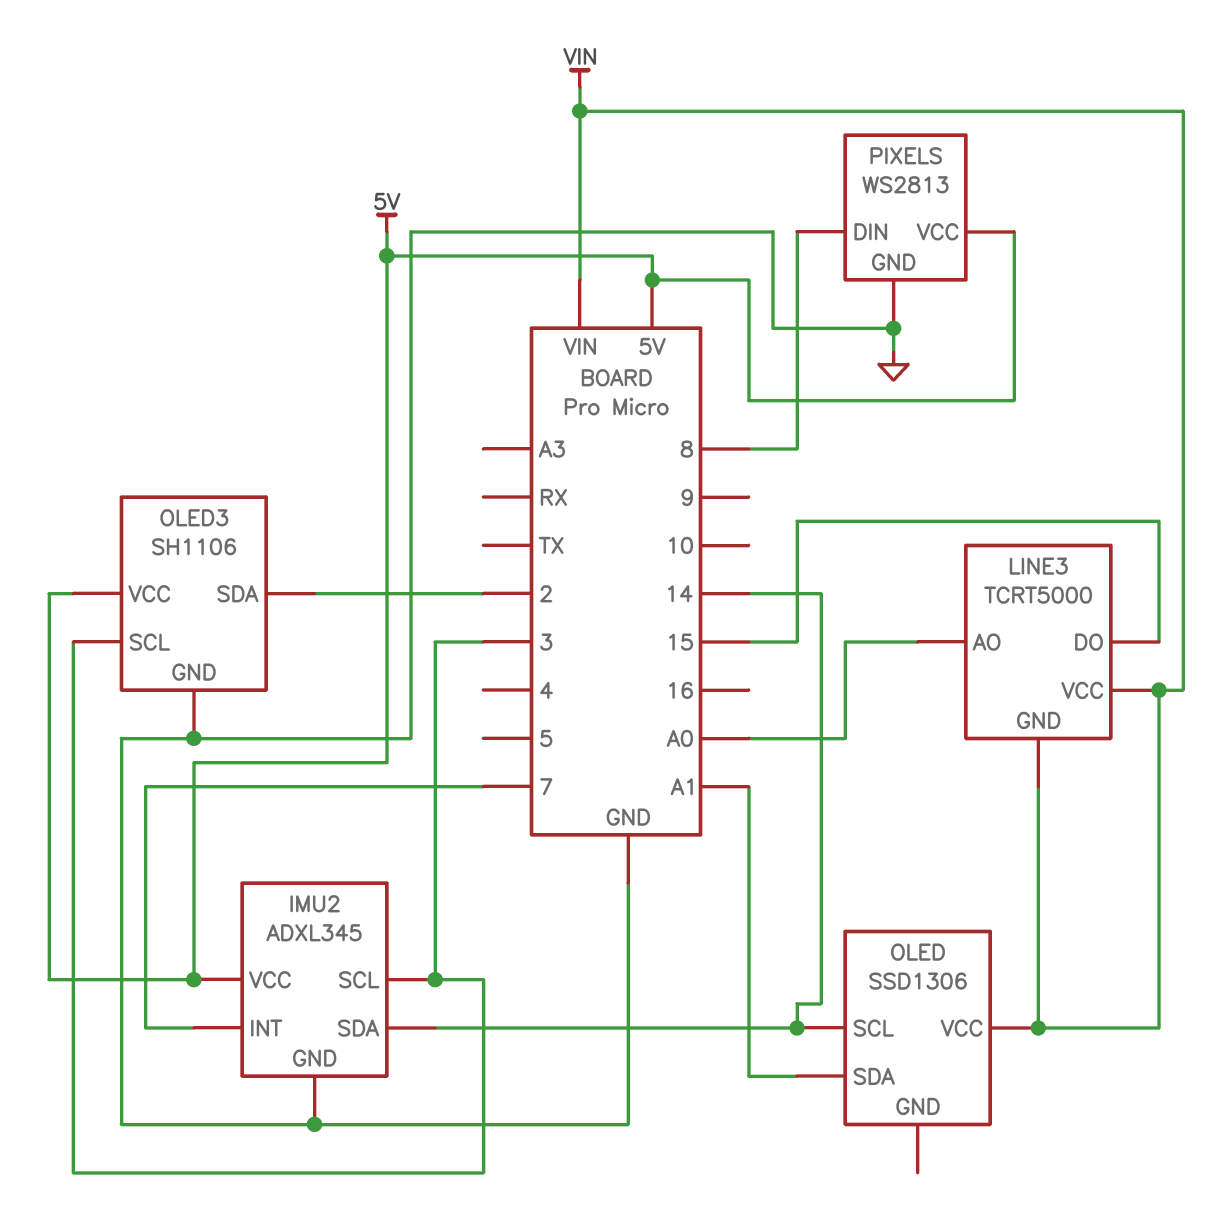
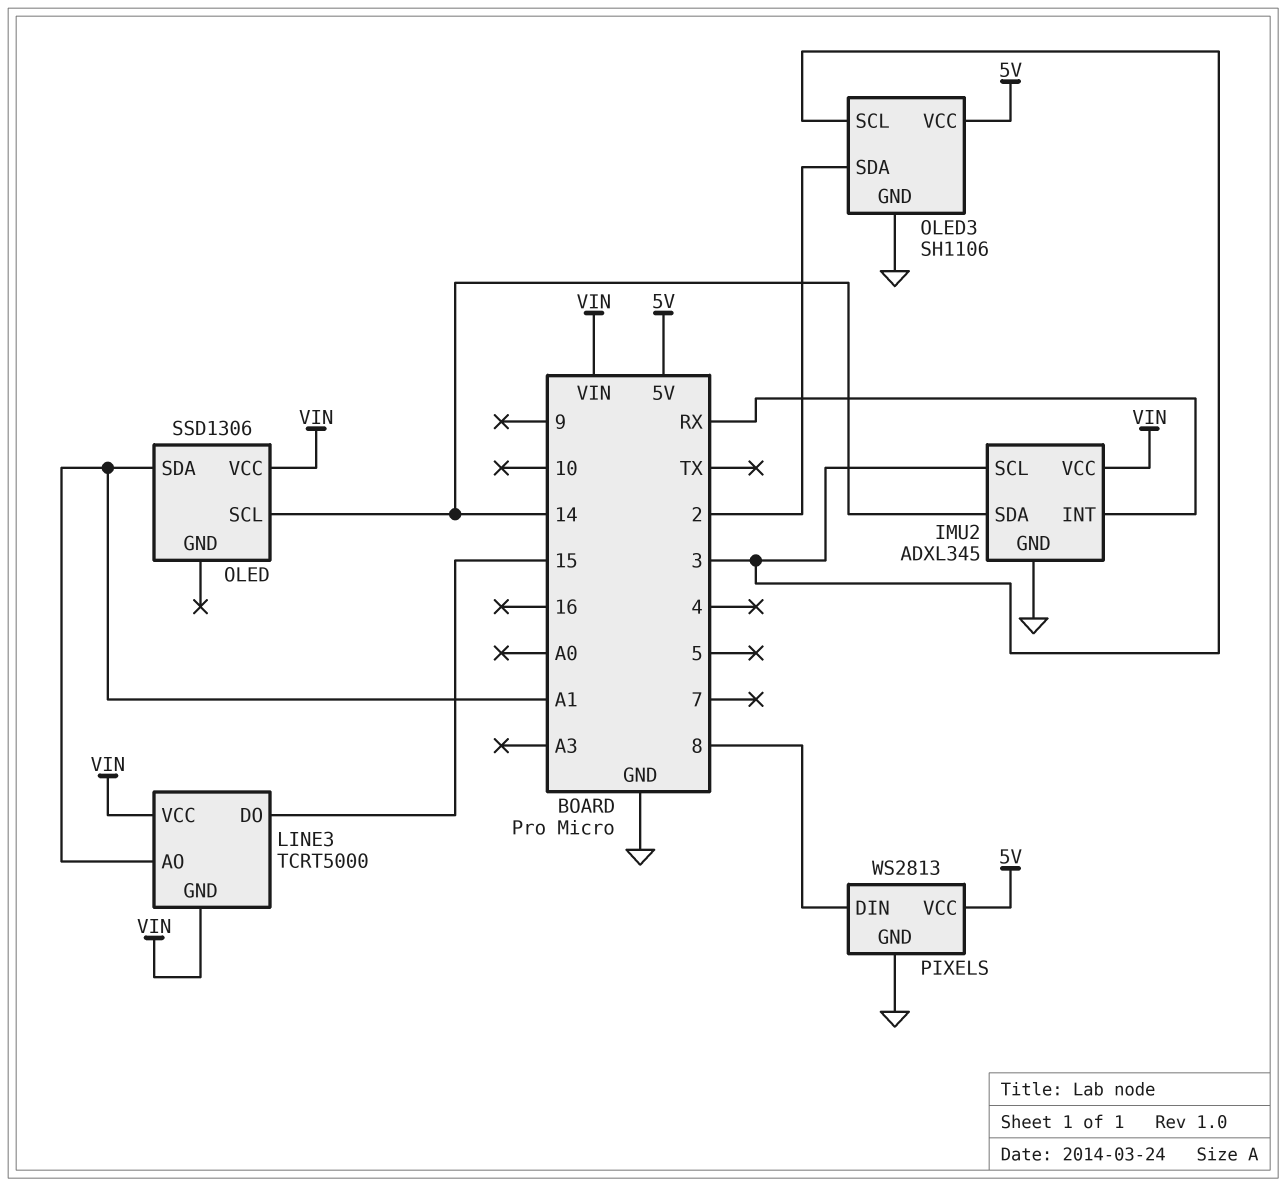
IMU2 pin INT: 7 -> RX
IMU2 pin VCC: 5V -> VIN
LINE3 pin AO: A0 -> A1

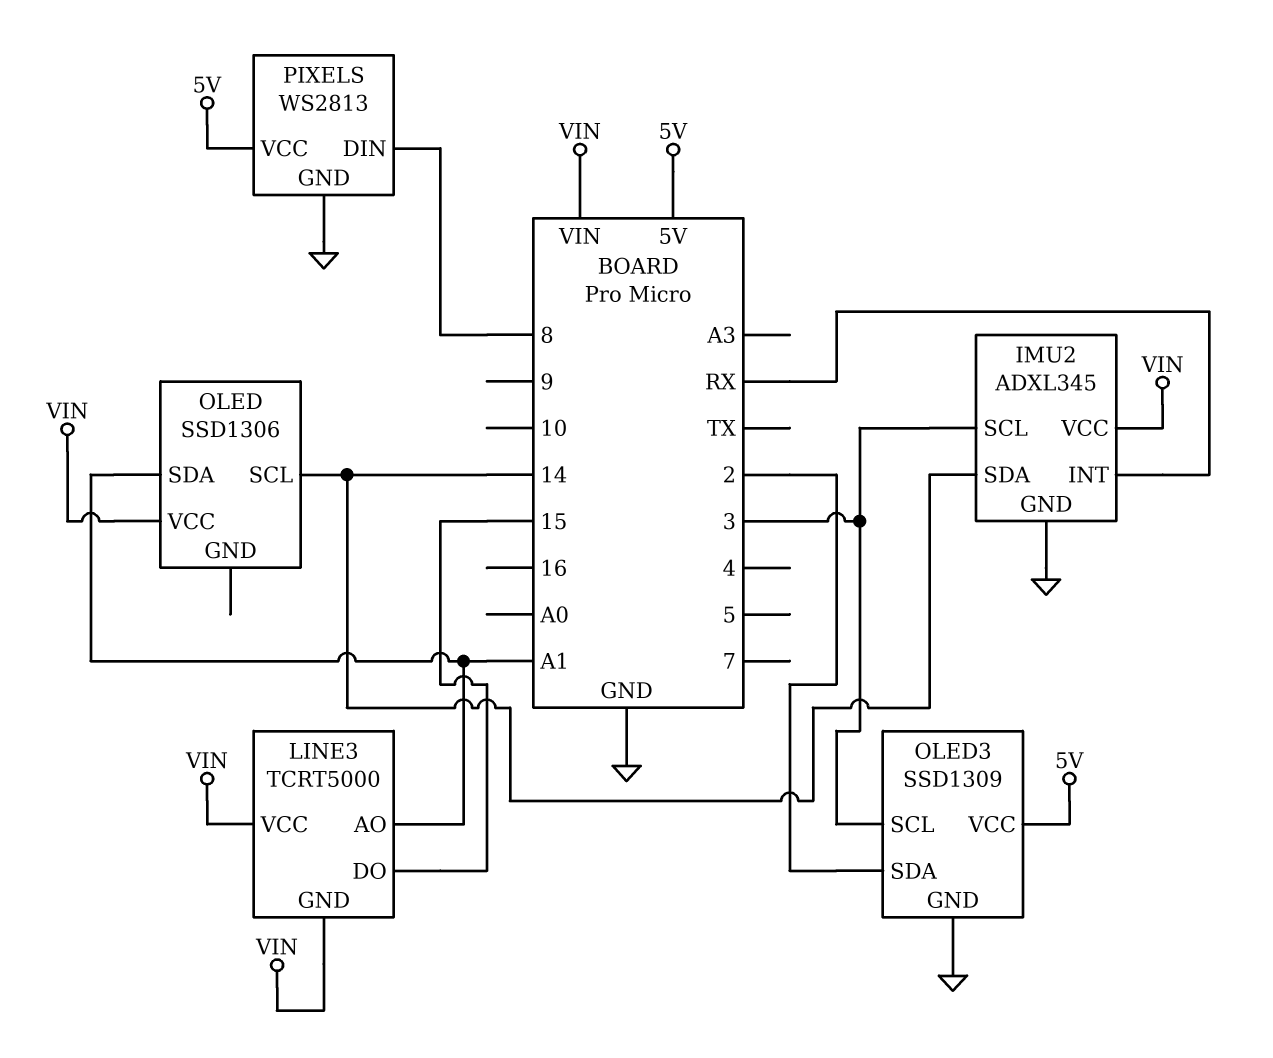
OLED3: SH1106 -> SSD1309

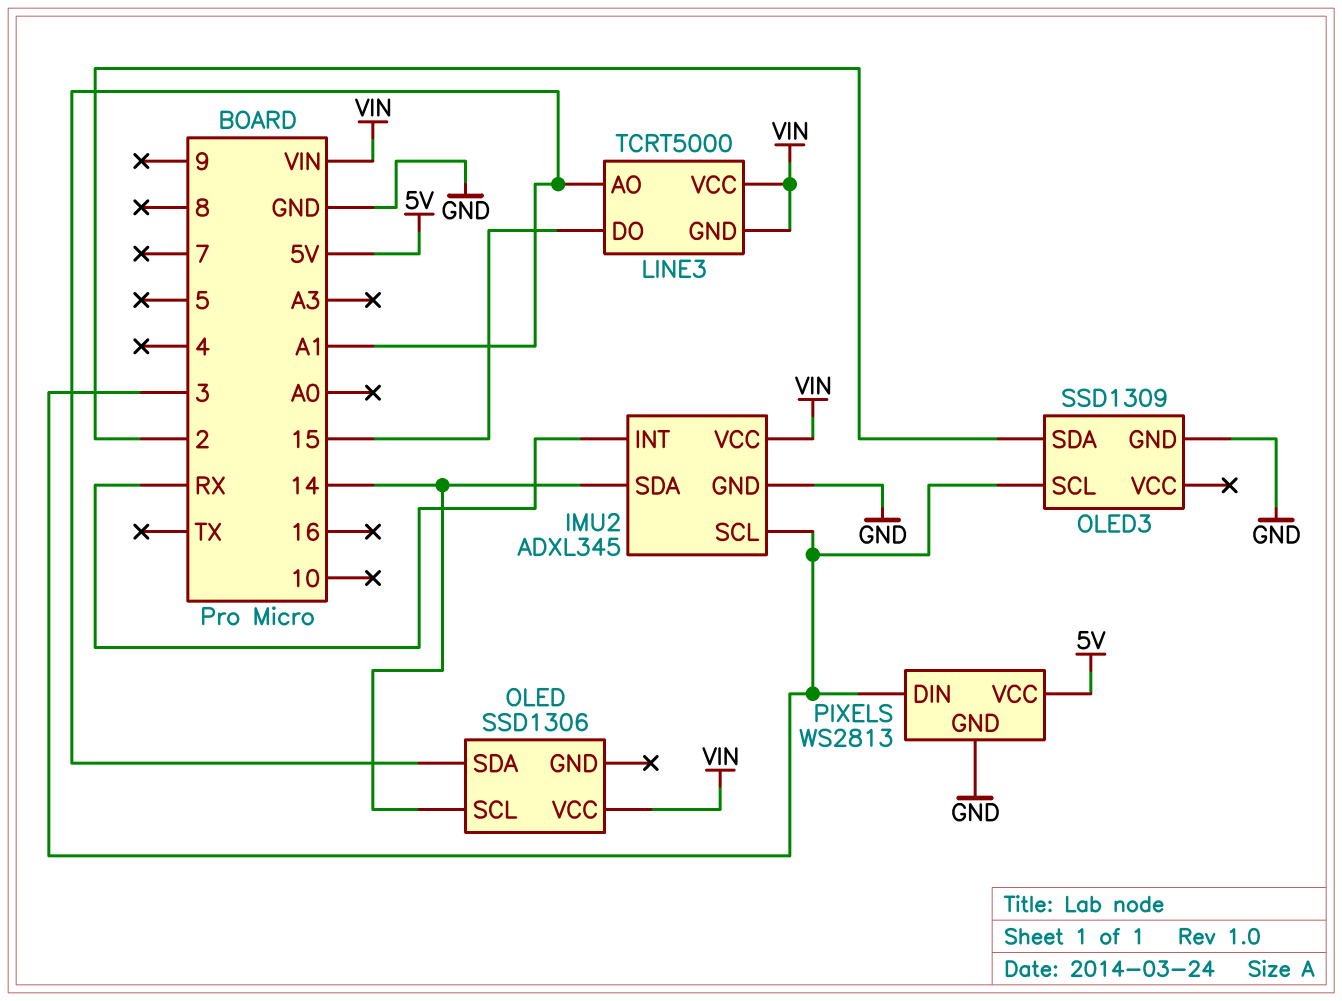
OLED3 pin VCC: 5V -> none
PIXELS pin DIN: 8 -> 3

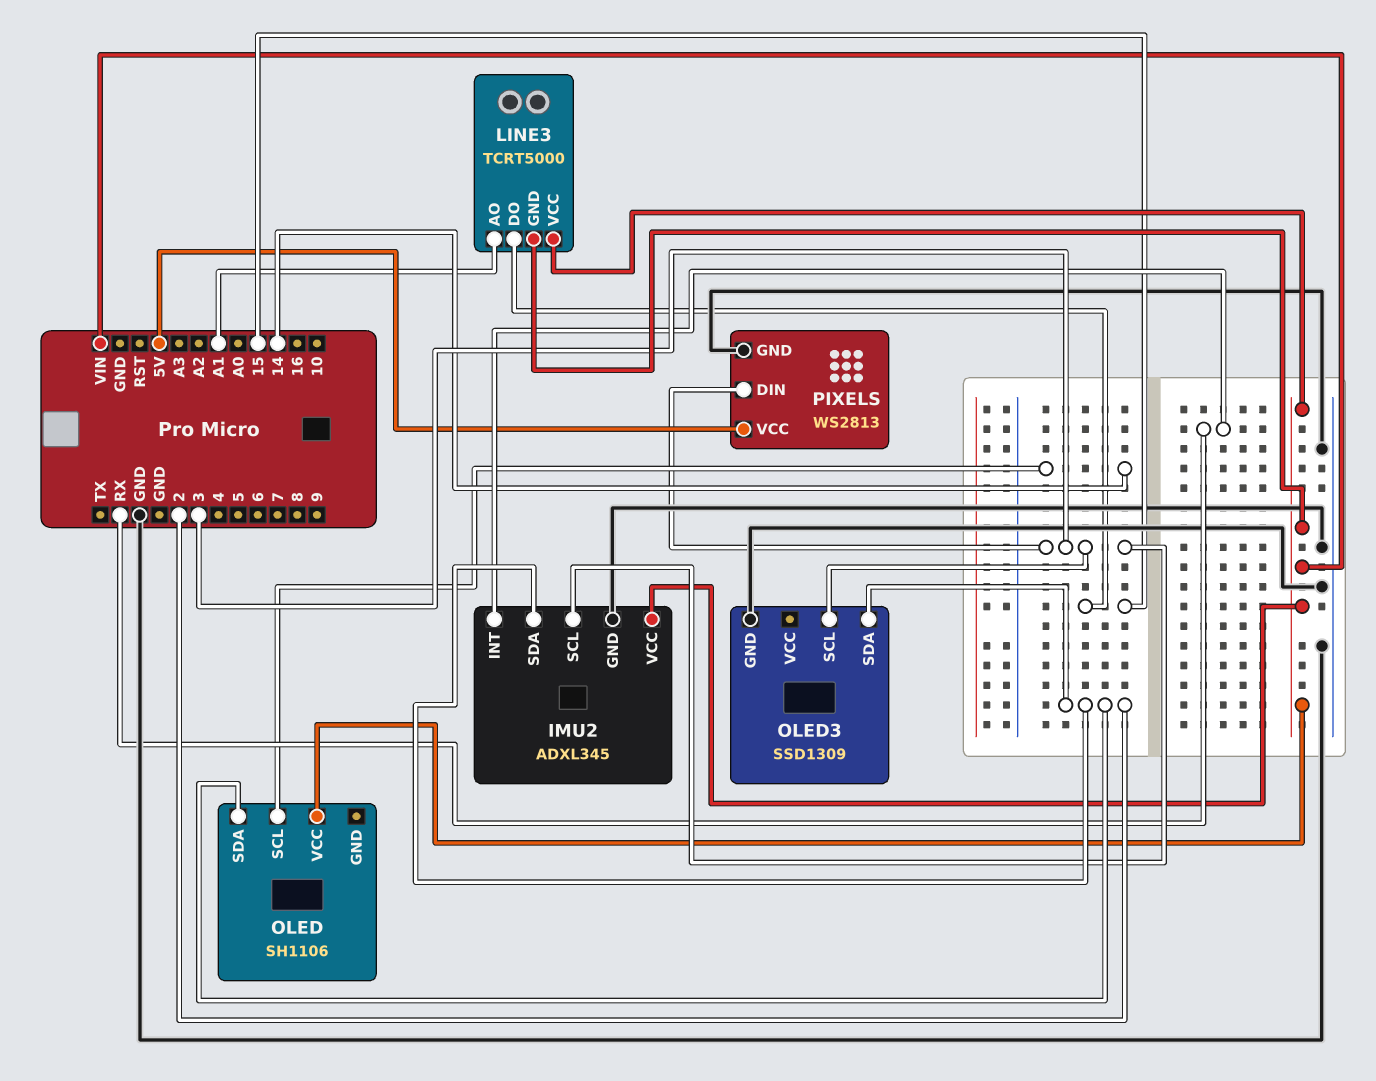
IMU2 pin SDA: 14 -> 2
OLED: SSD1306 -> SH1106
OLED pin SDA: A1 -> 2

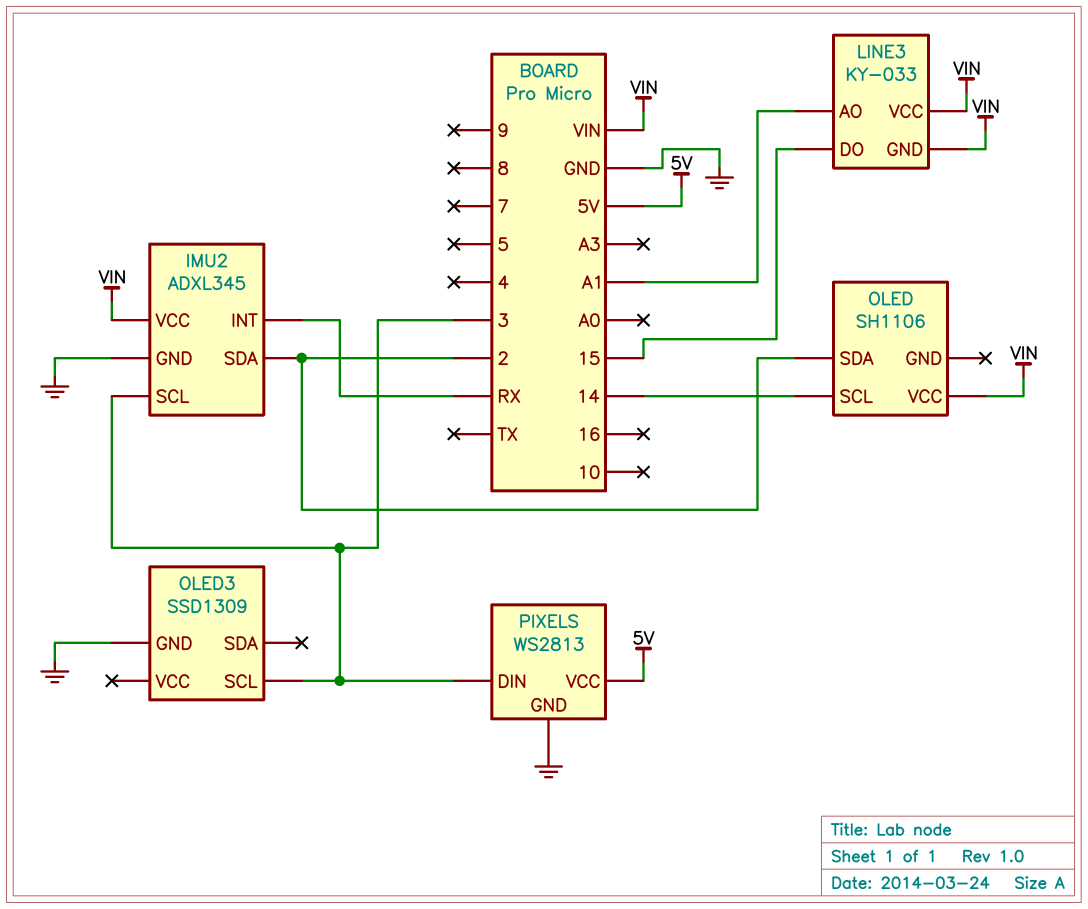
LINE3: TCRT5000 -> KY-033
OLED3 pin SDA: 2 -> none

